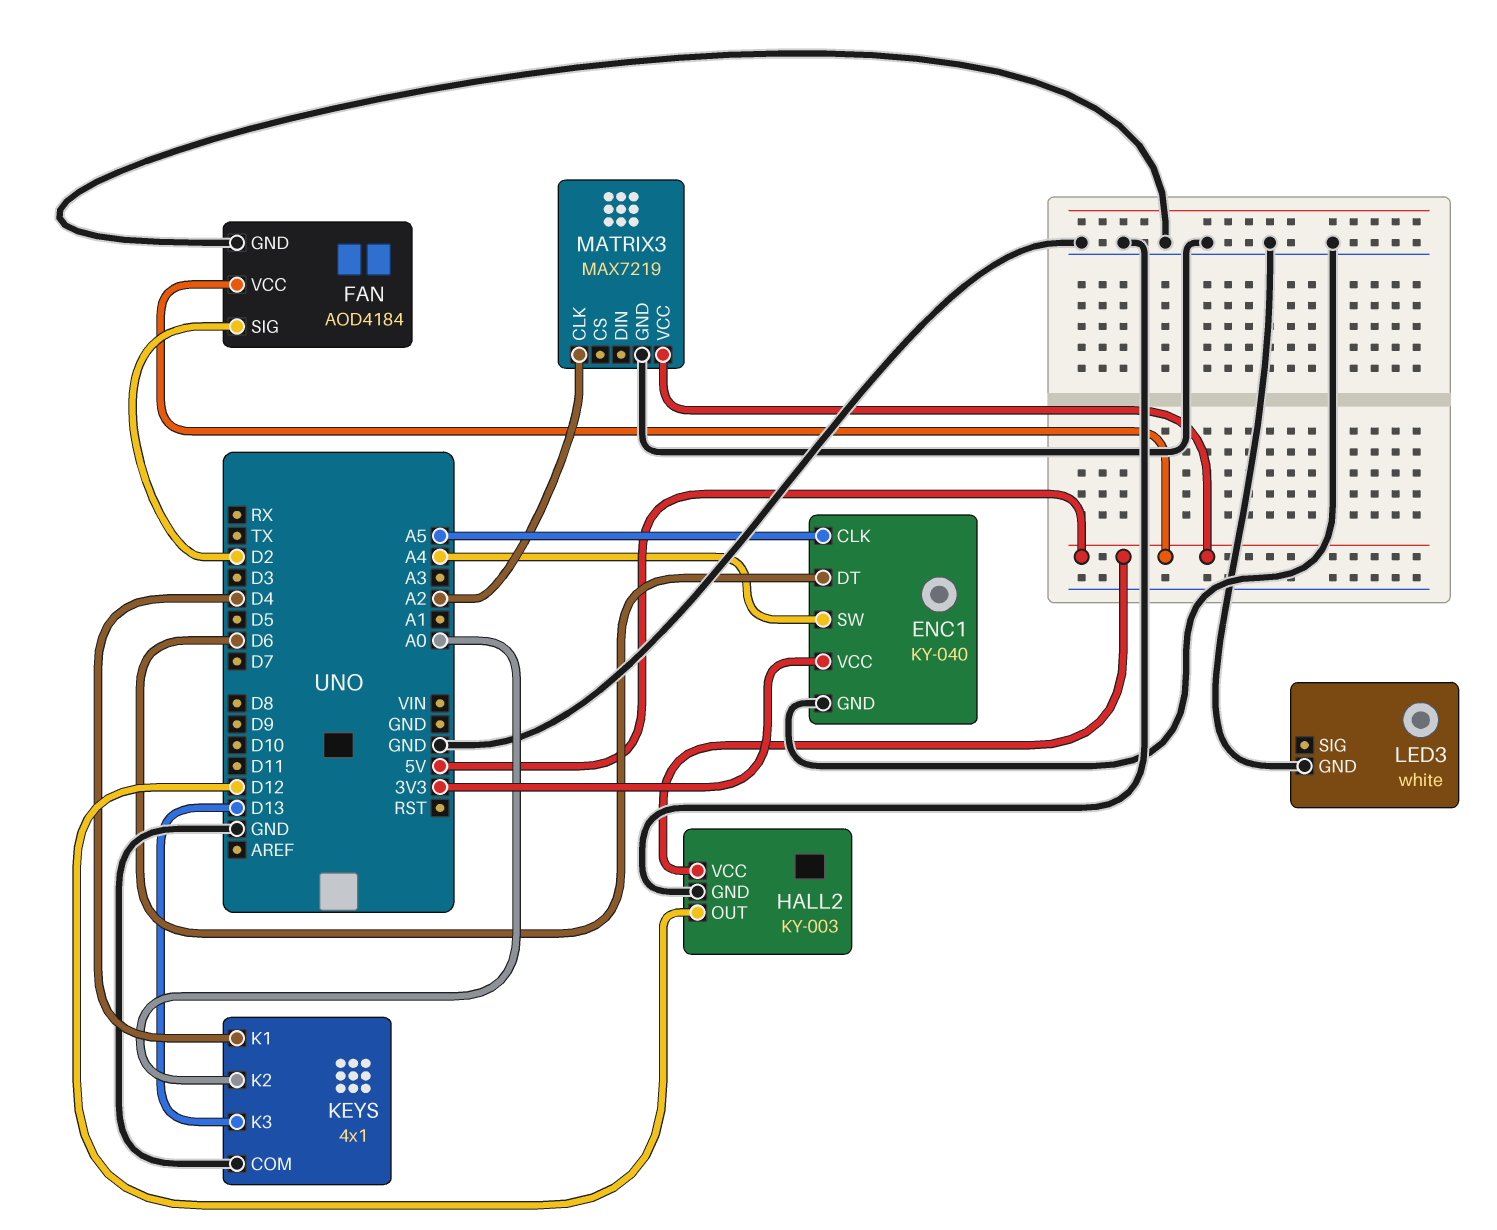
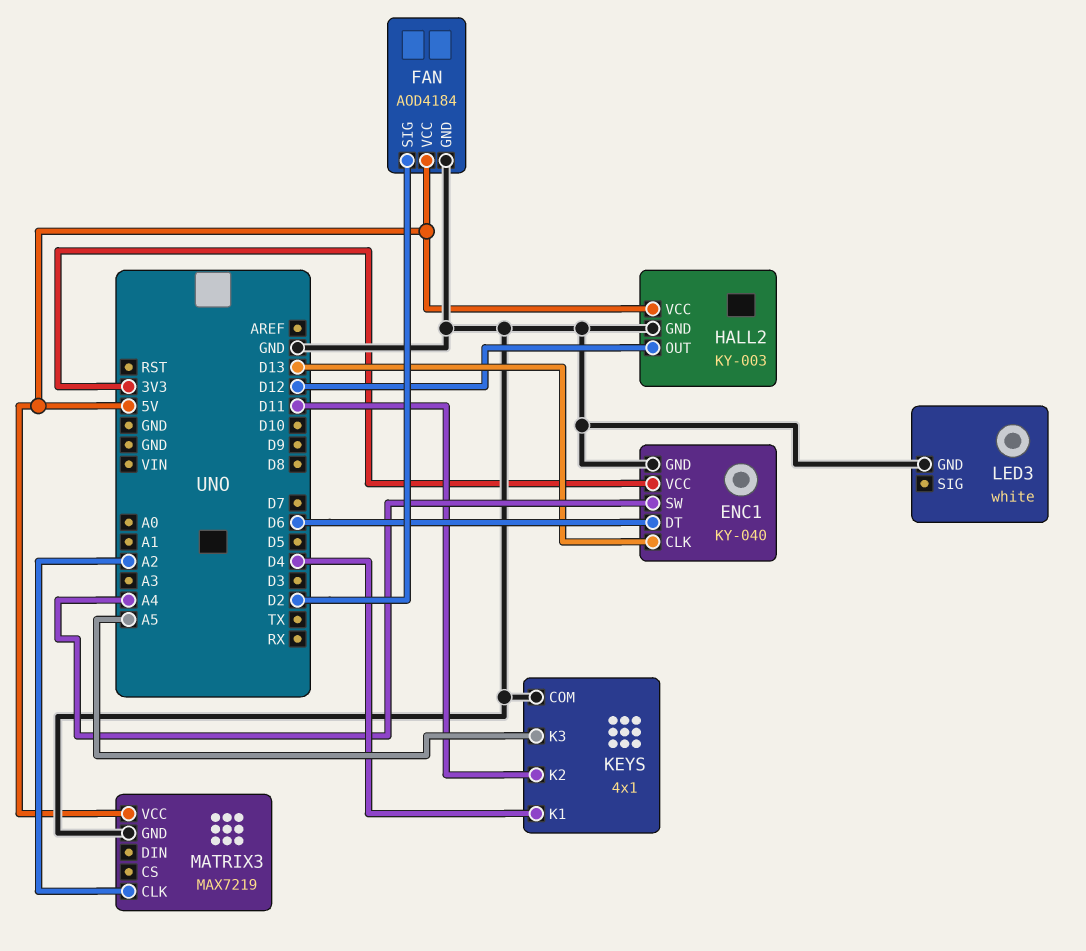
ENC1 pin CLK: A5 -> D13
KEYS pin K2: A0 -> D11
KEYS pin K3: D13 -> A5

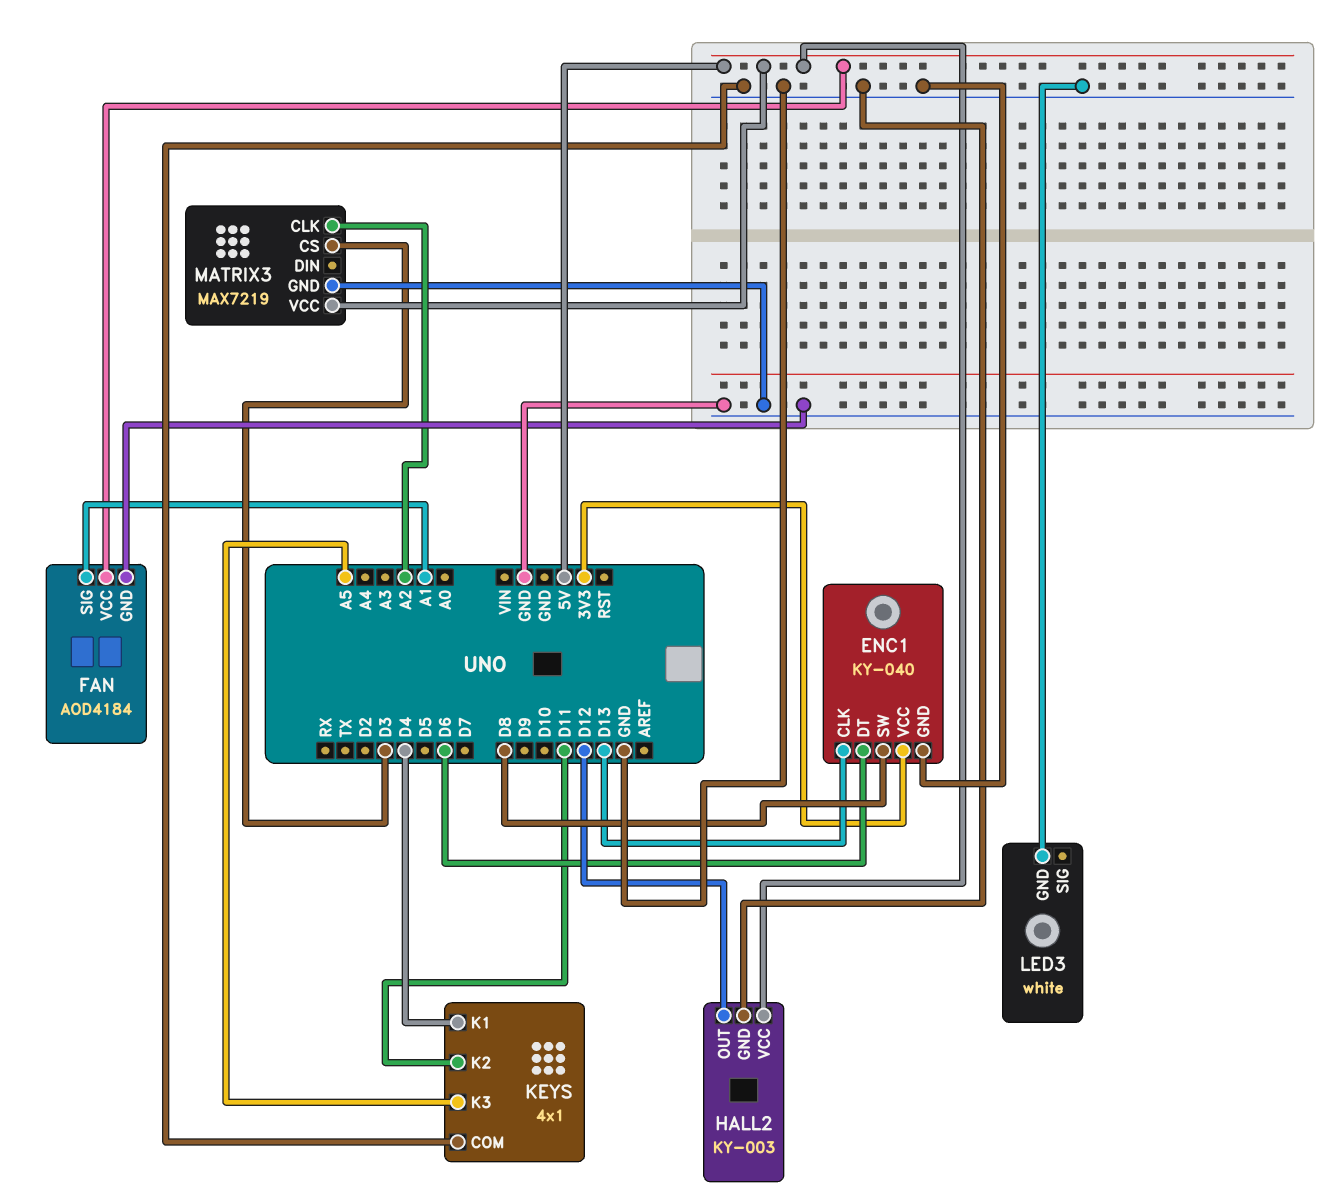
ENC1 pin SW: A4 -> D8
FAN pin SIG: D2 -> A1
MATRIX3 pin CS: none -> D3

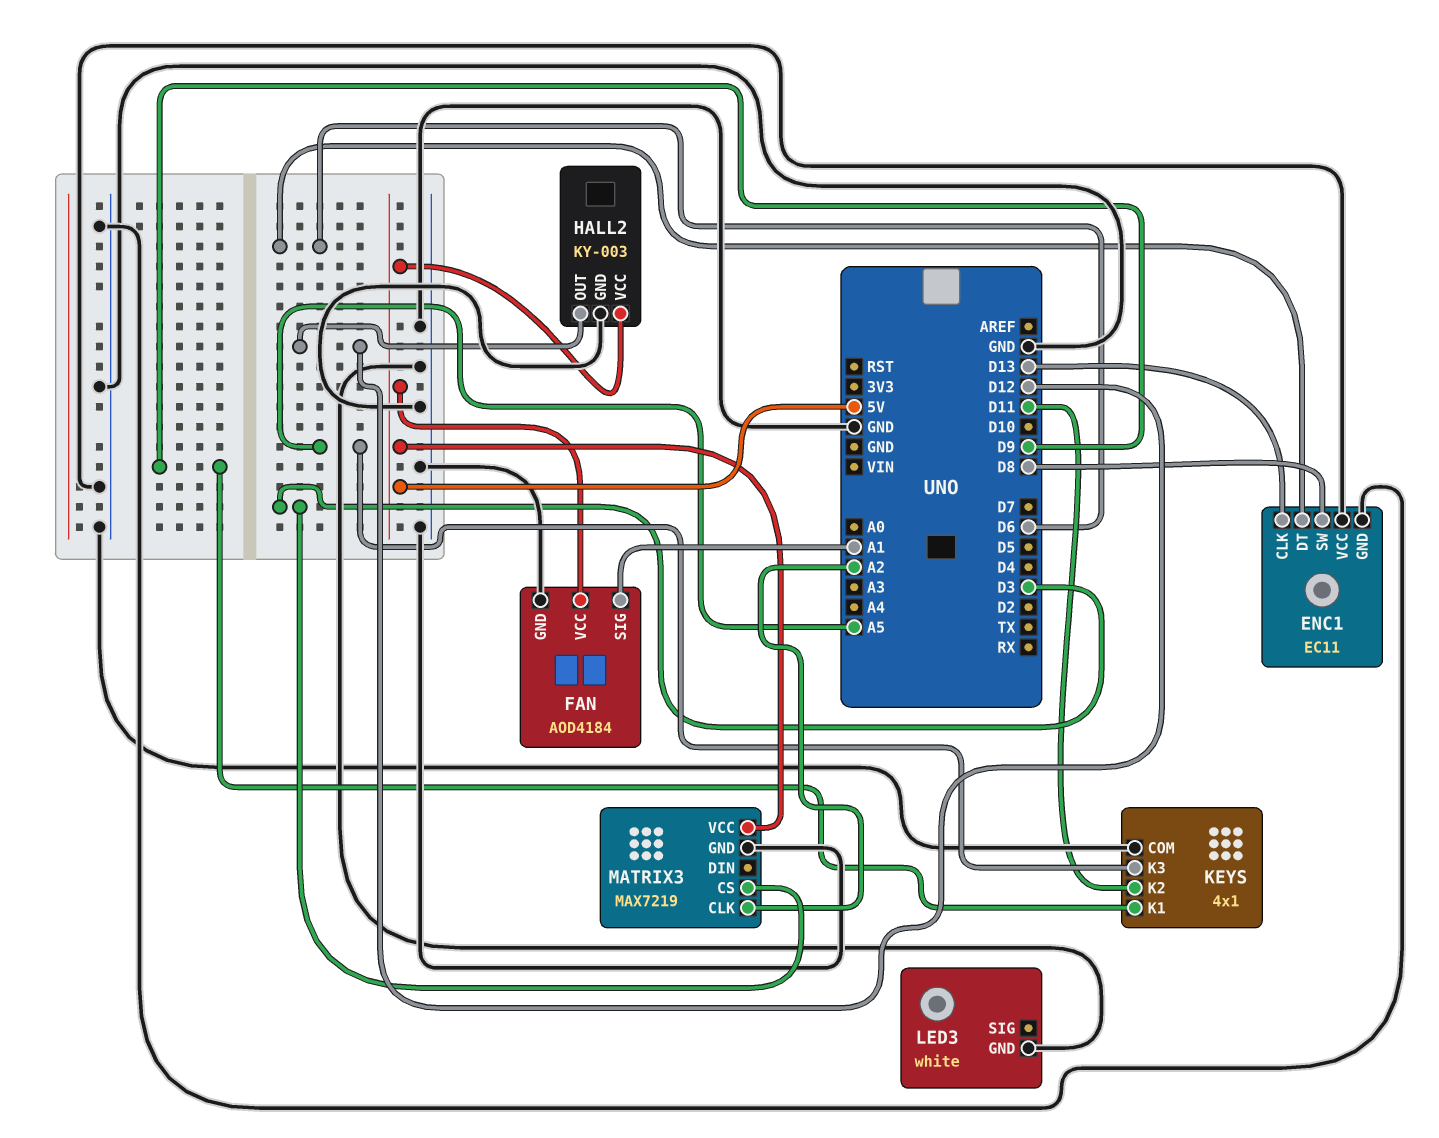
ENC1: KY-040 -> EC11
ENC1 pin VCC: 3V3 -> GND
KEYS pin K1: D4 -> D9

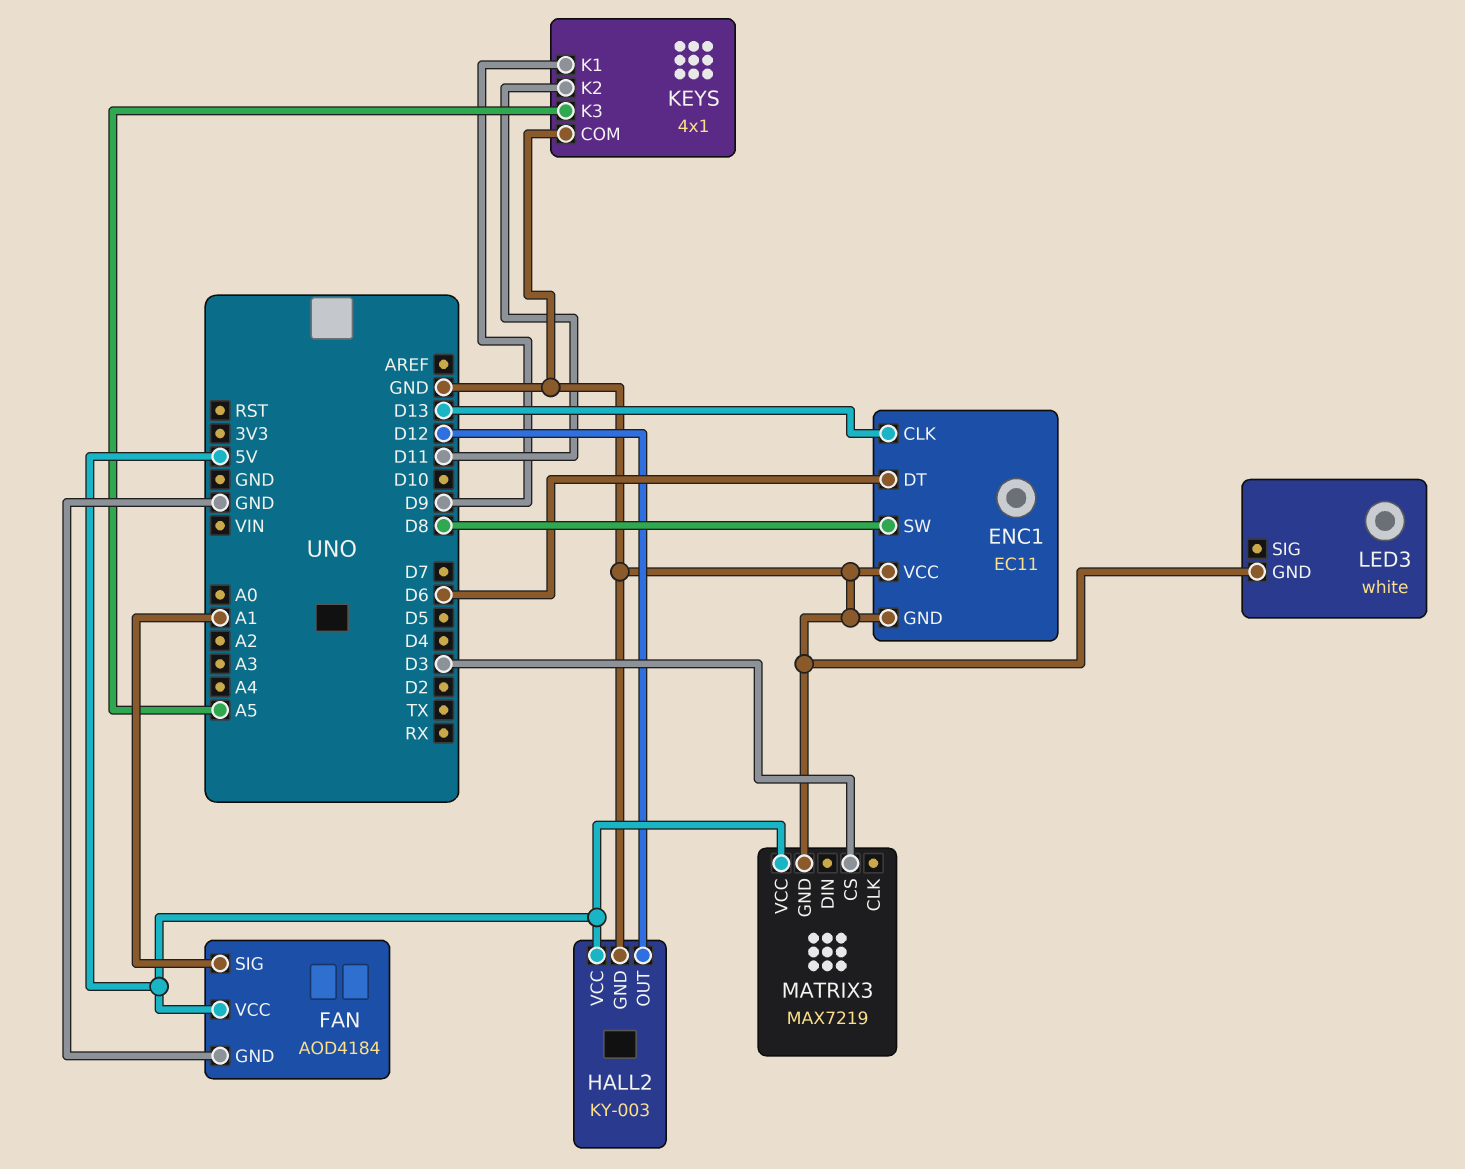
MATRIX3 pin CLK: A2 -> none

